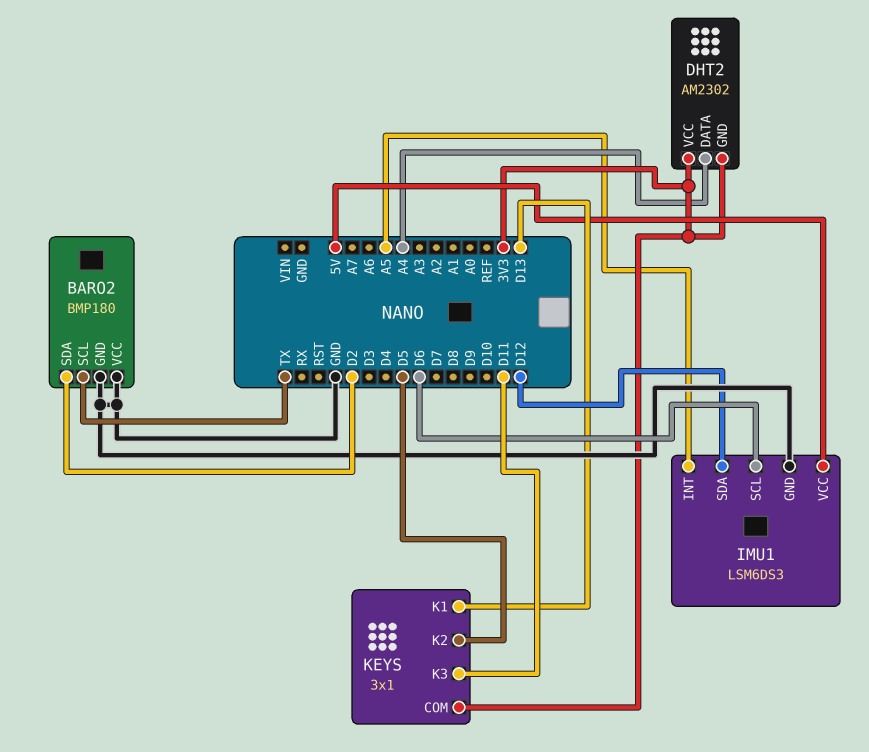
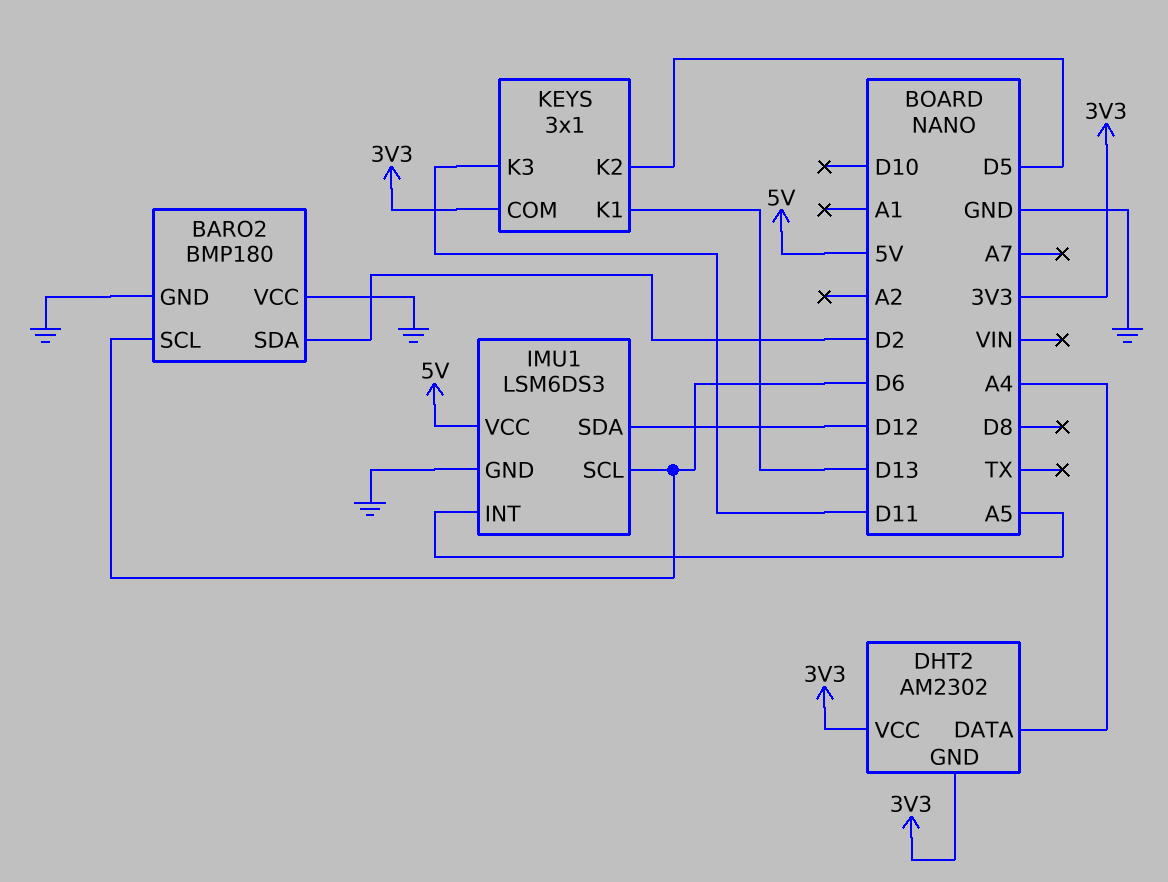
BARO2 pin SCL: TX -> D6

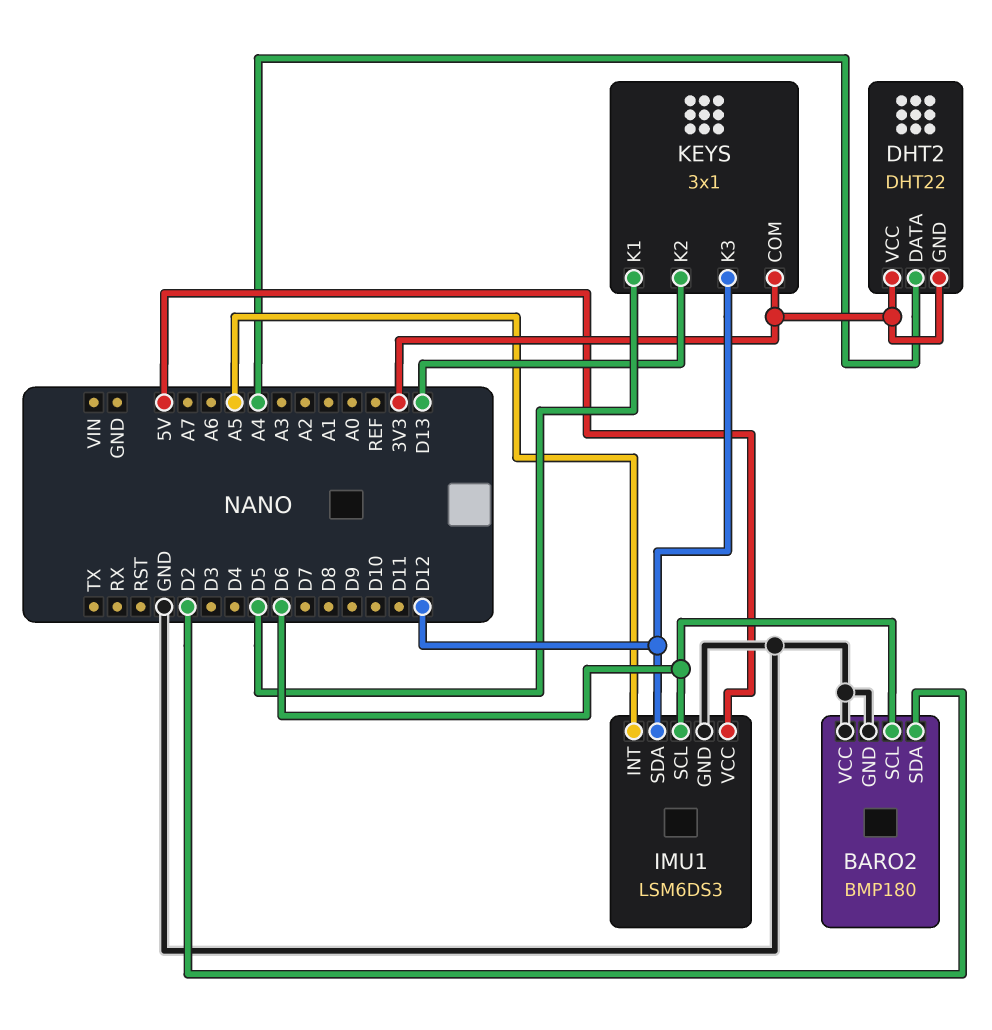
DHT2: AM2302 -> DHT22
KEYS pin K1: D13 -> D5
KEYS pin K2: D5 -> D13
KEYS pin K3: D11 -> D12

